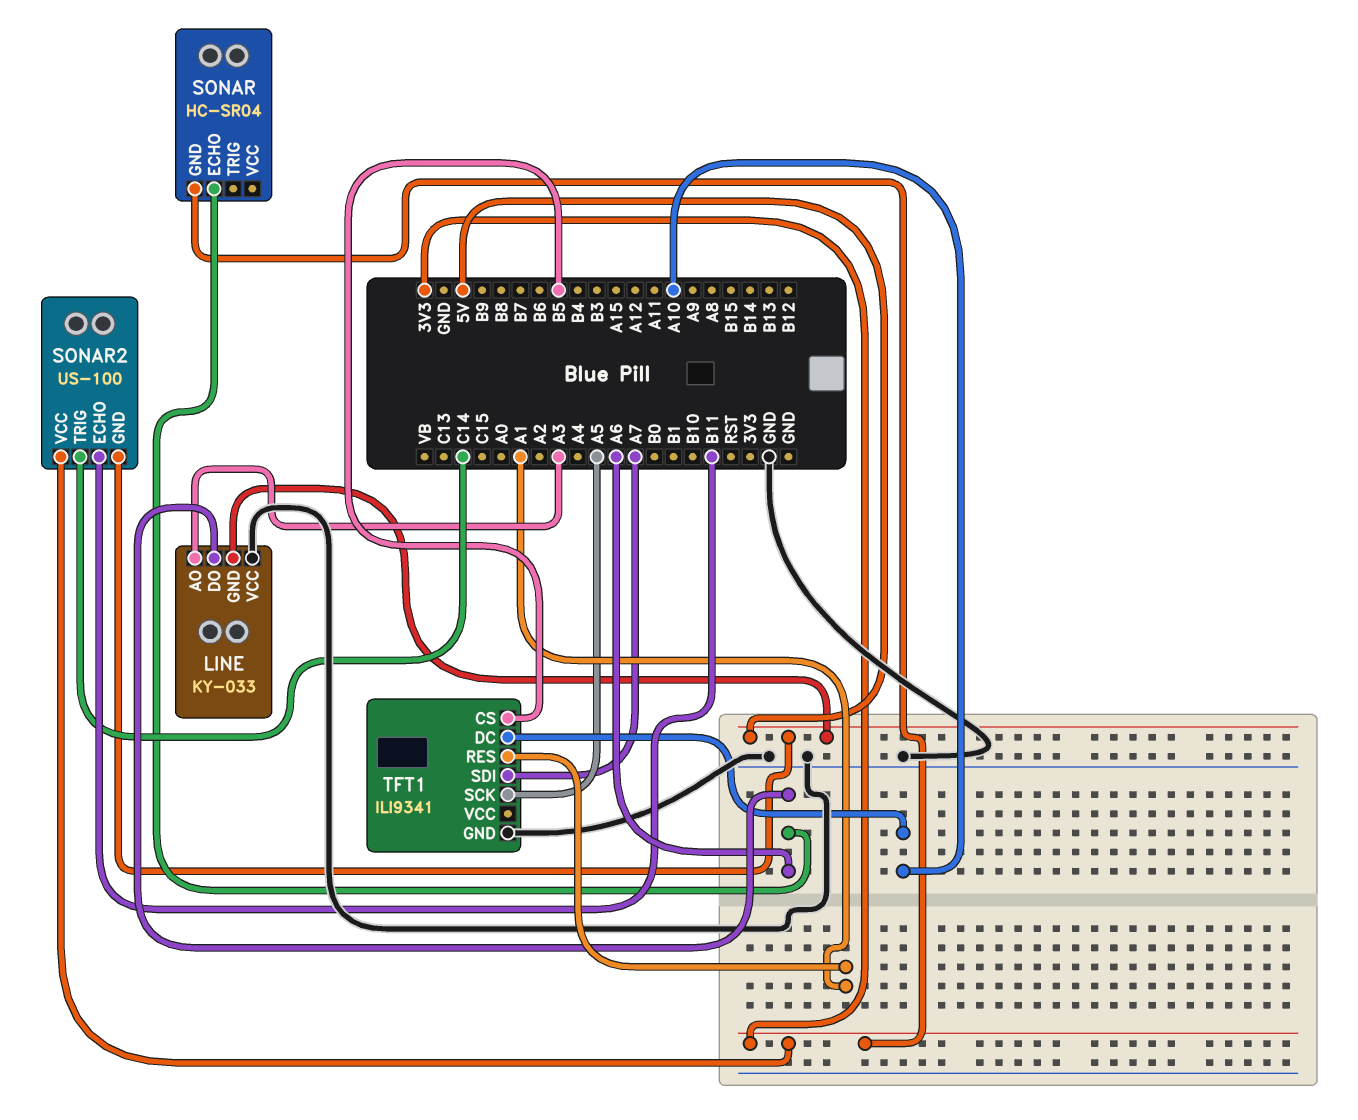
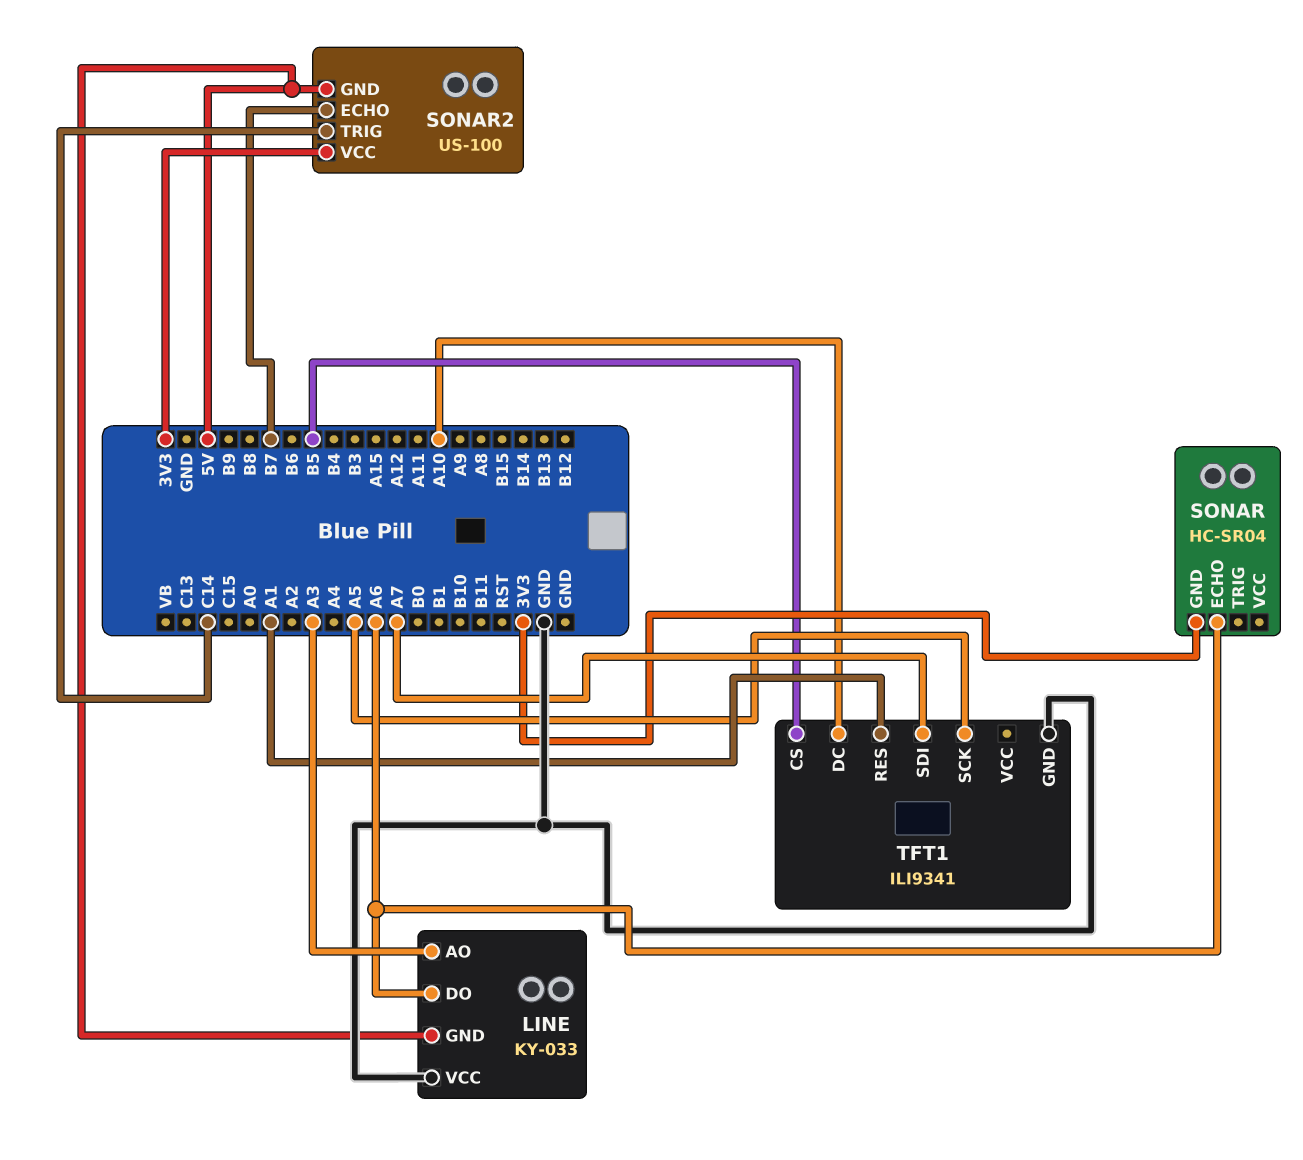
SONAR2 pin ECHO: B11 -> B7

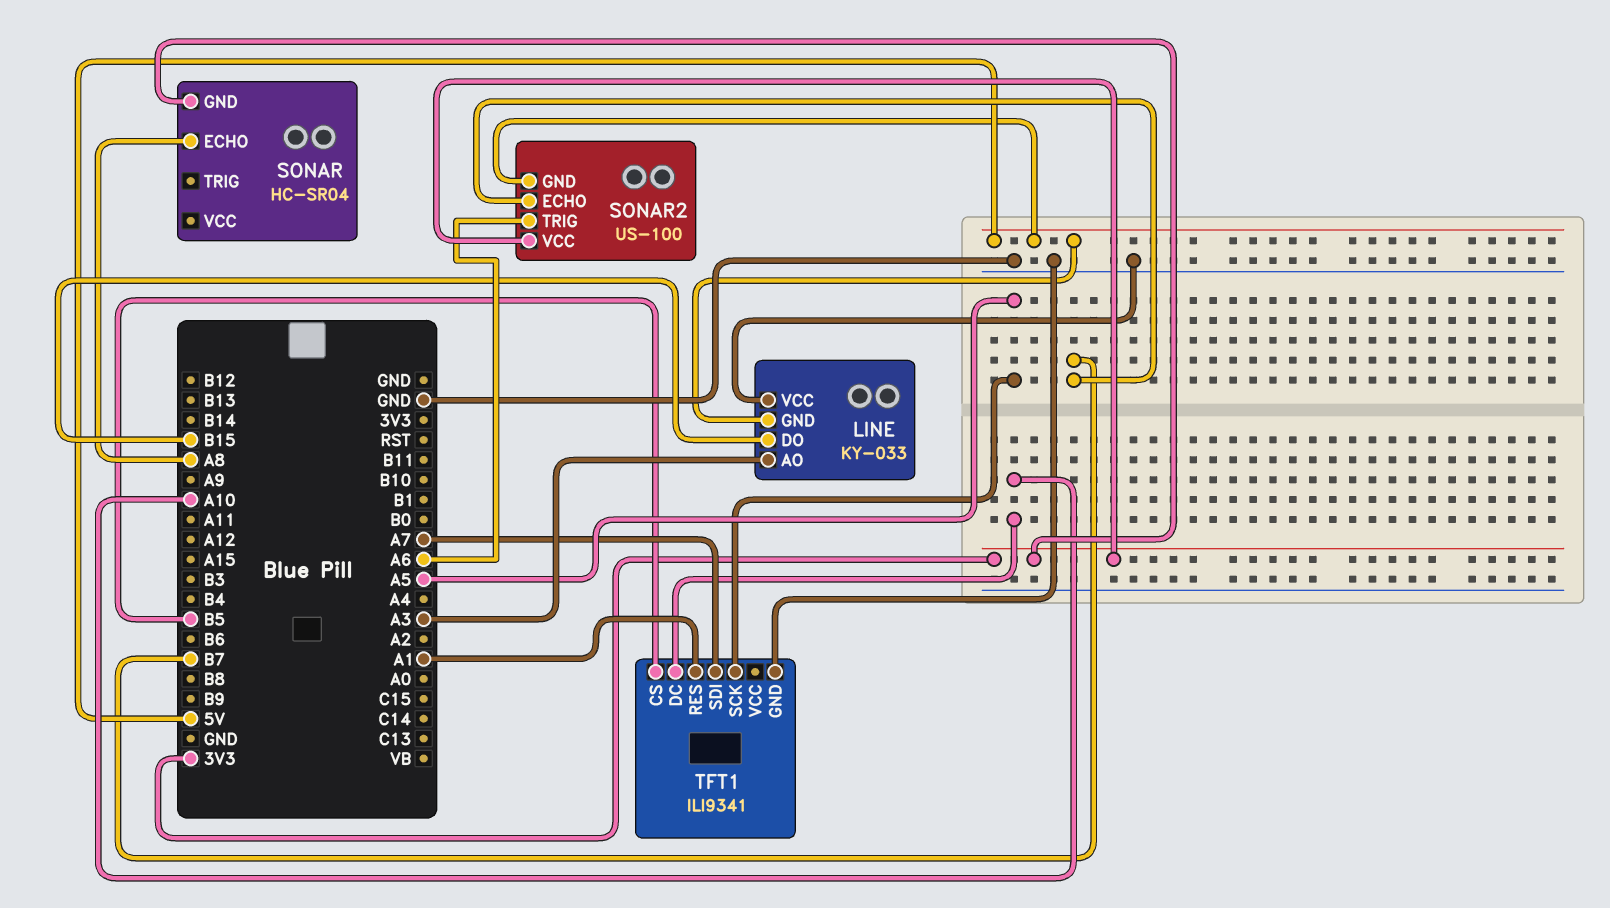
LINE pin DO: A6 -> B15
SONAR pin ECHO: A6 -> A8
SONAR2 pin TRIG: C14 -> A6

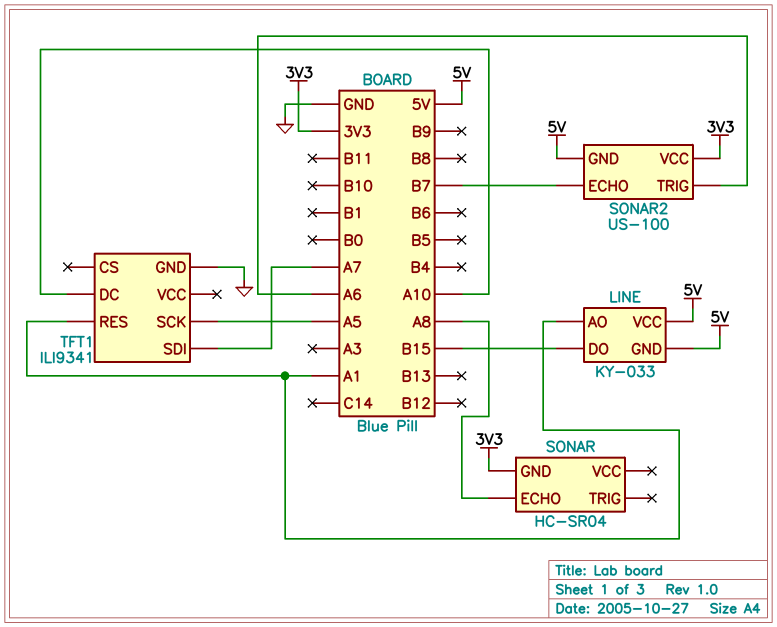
LINE pin AO: A3 -> A1
LINE pin VCC: GND -> 5V
TFT1 pin CS: B5 -> none

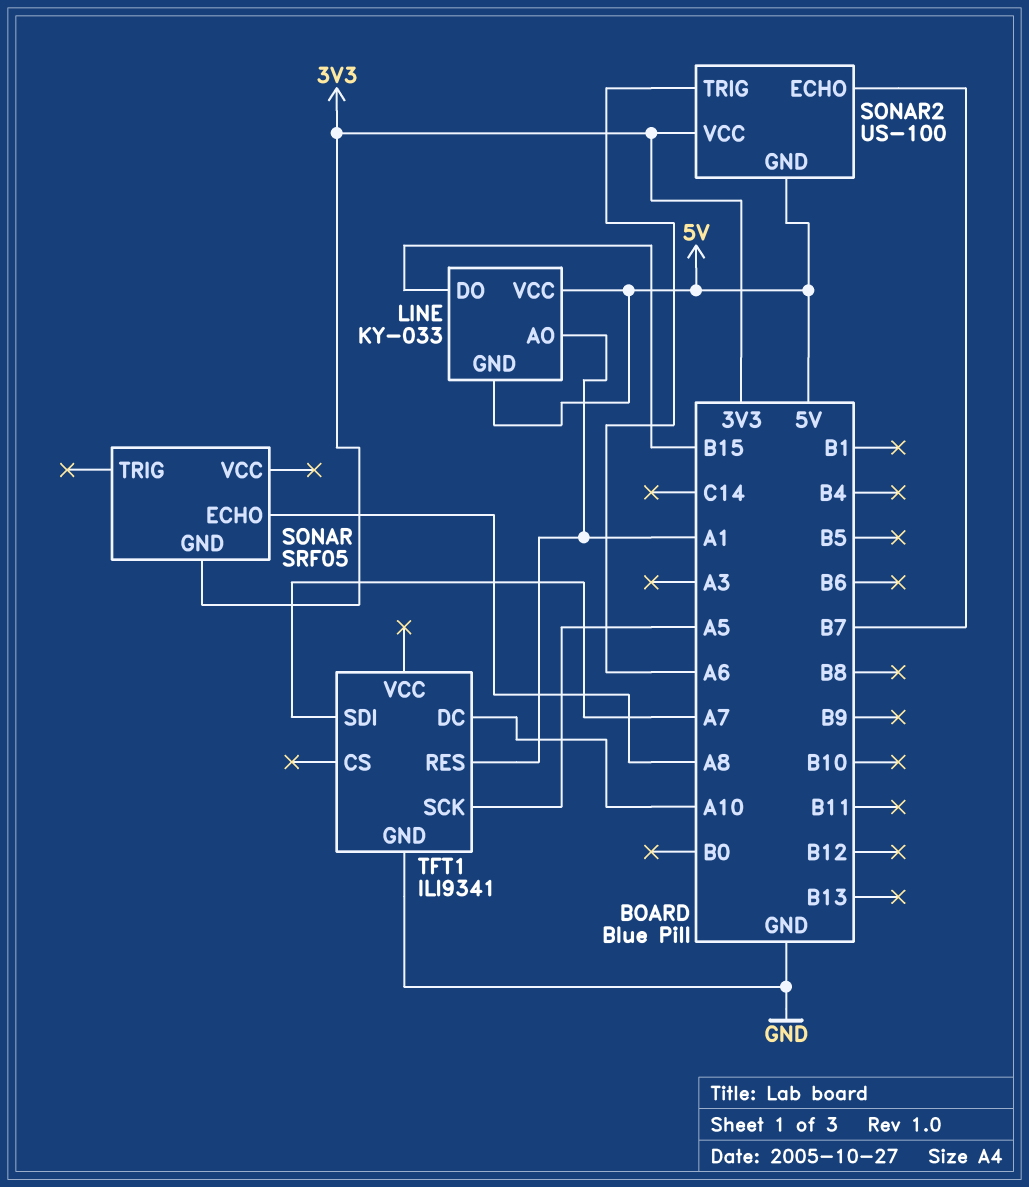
SONAR: HC-SR04 -> SRF05

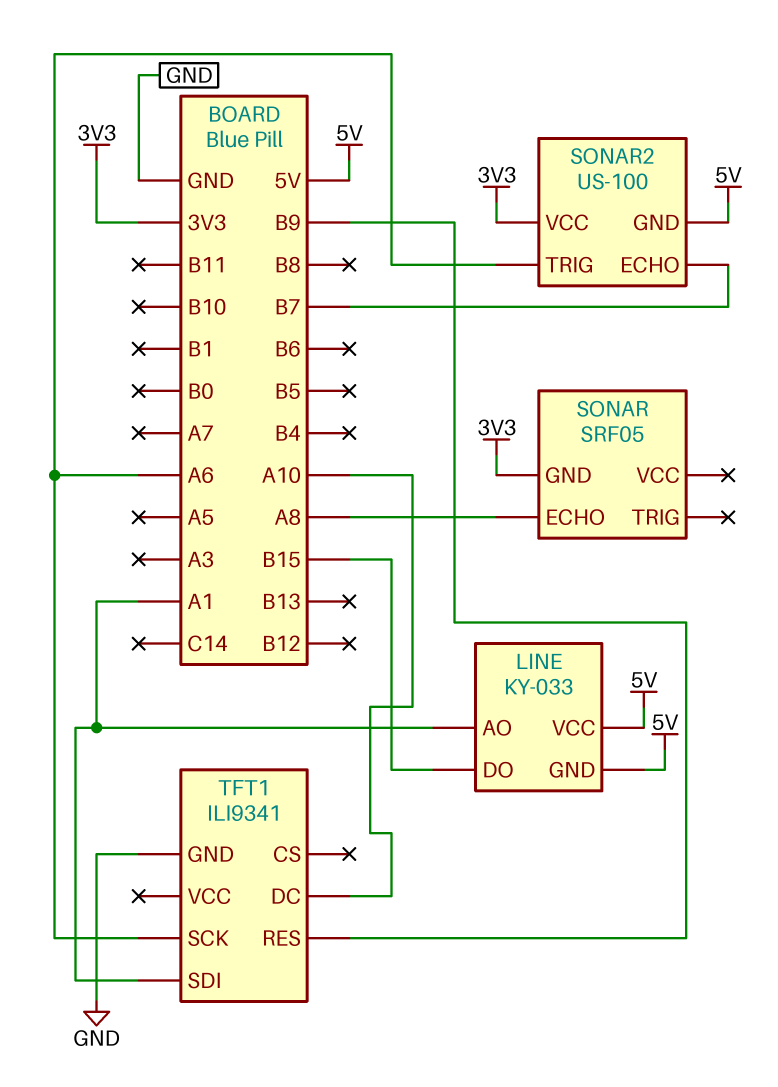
TFT1 pin RES: A1 -> B9
TFT1 pin SCK: A5 -> A6
TFT1 pin SDI: A7 -> A1

